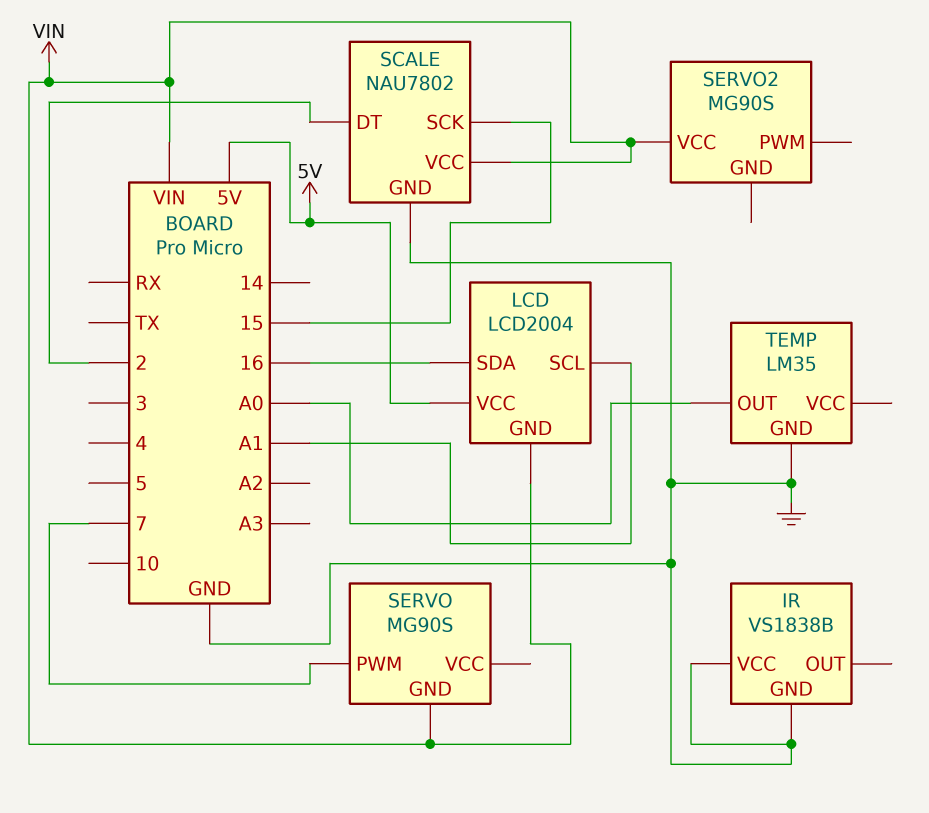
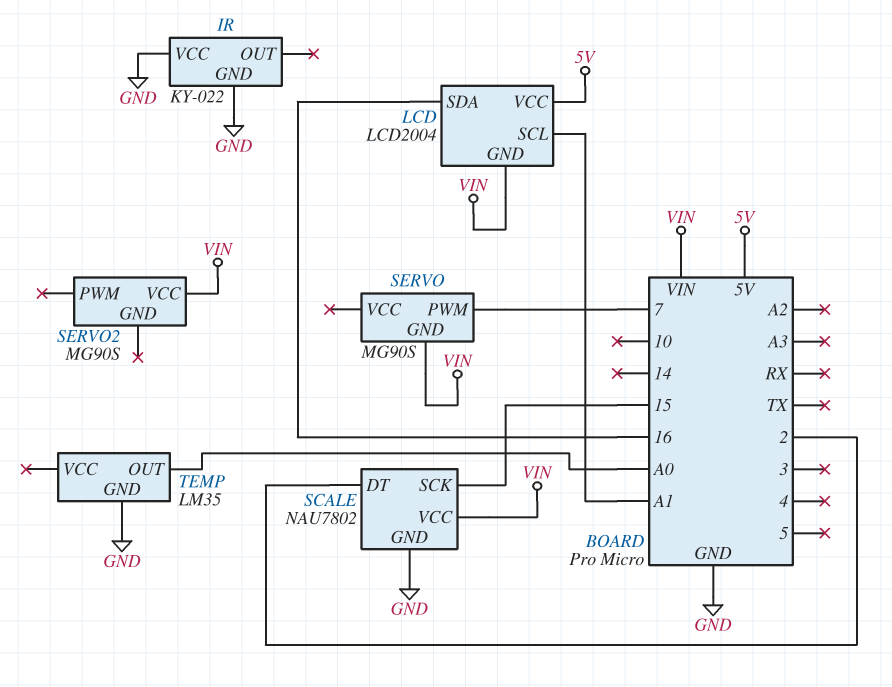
IR: VS1838B -> KY-022

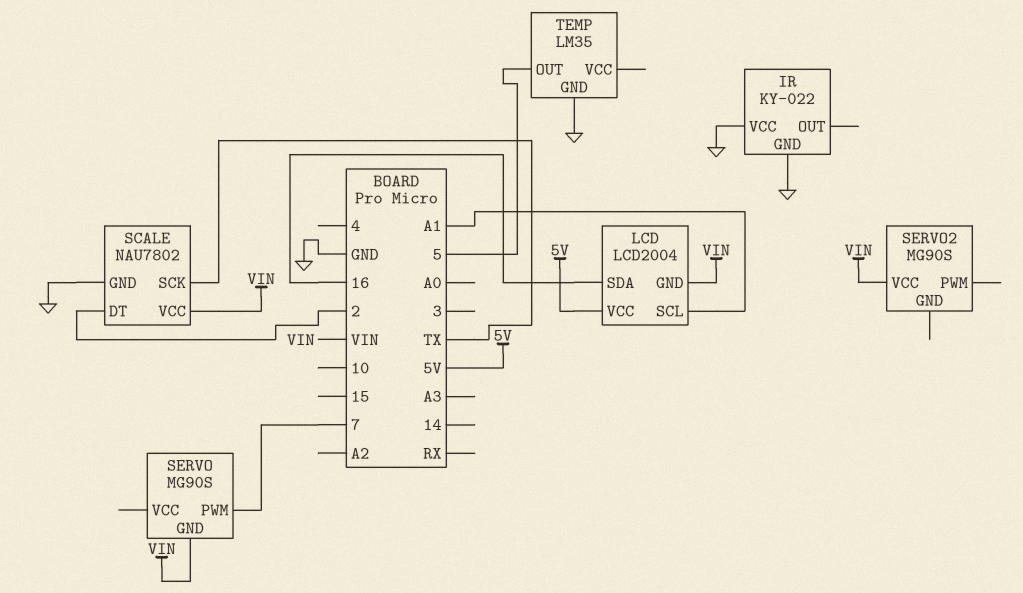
SCALE pin SCK: 15 -> TX
TEMP pin OUT: A0 -> 5

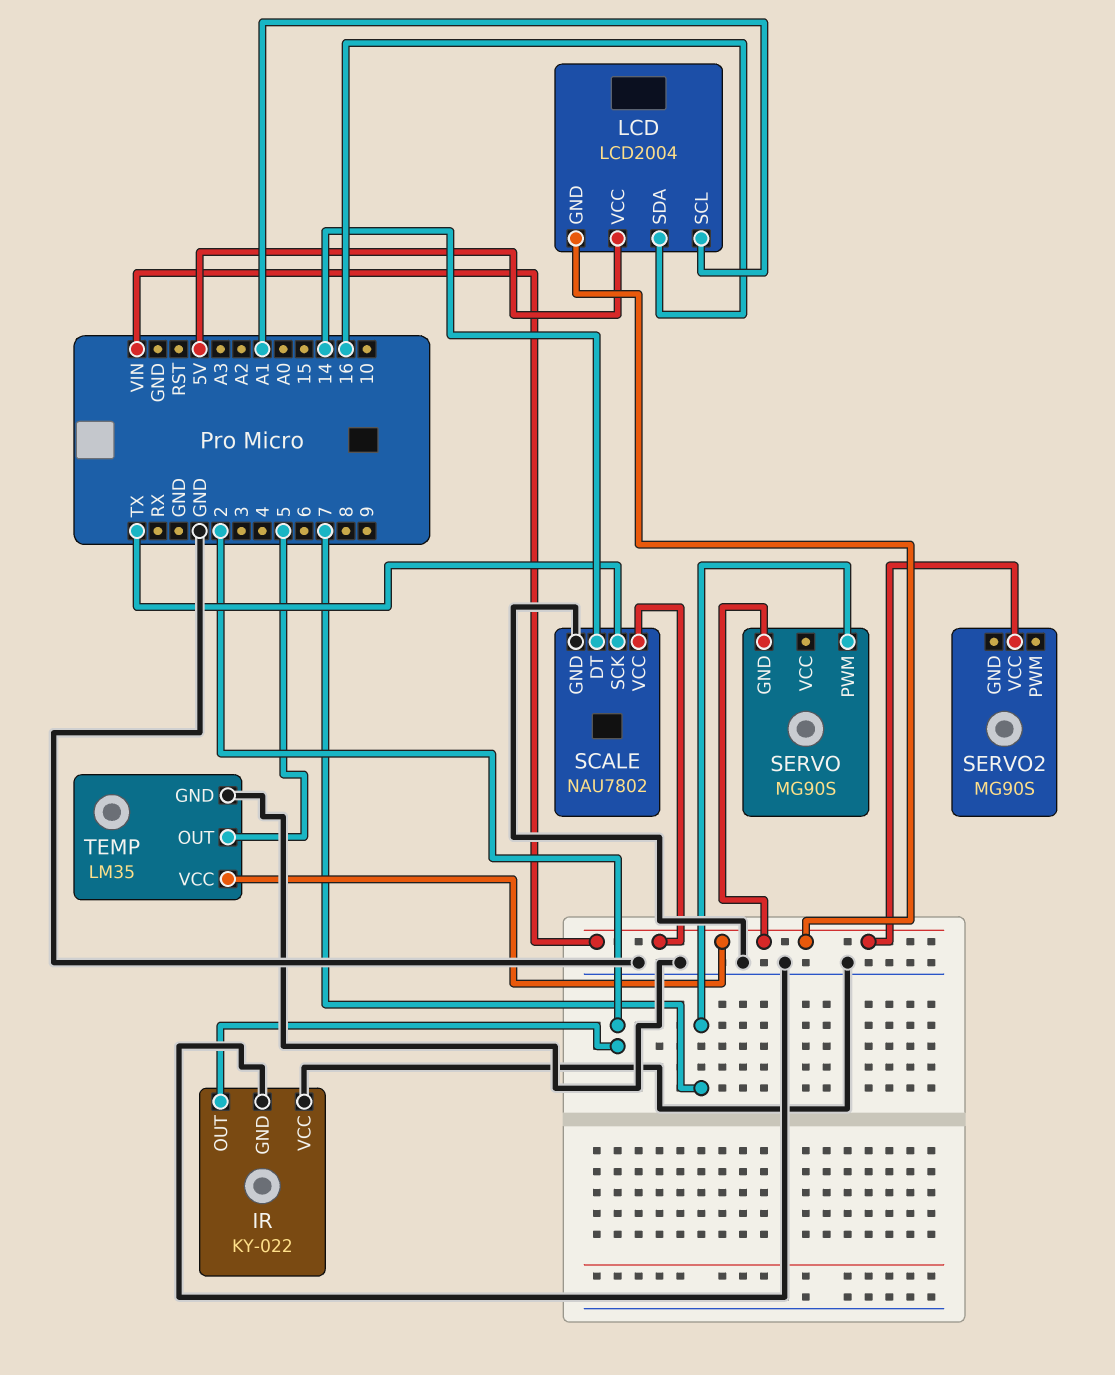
IR pin OUT: none -> 2
SCALE pin DT: 2 -> 14
TEMP pin VCC: none -> VIN

